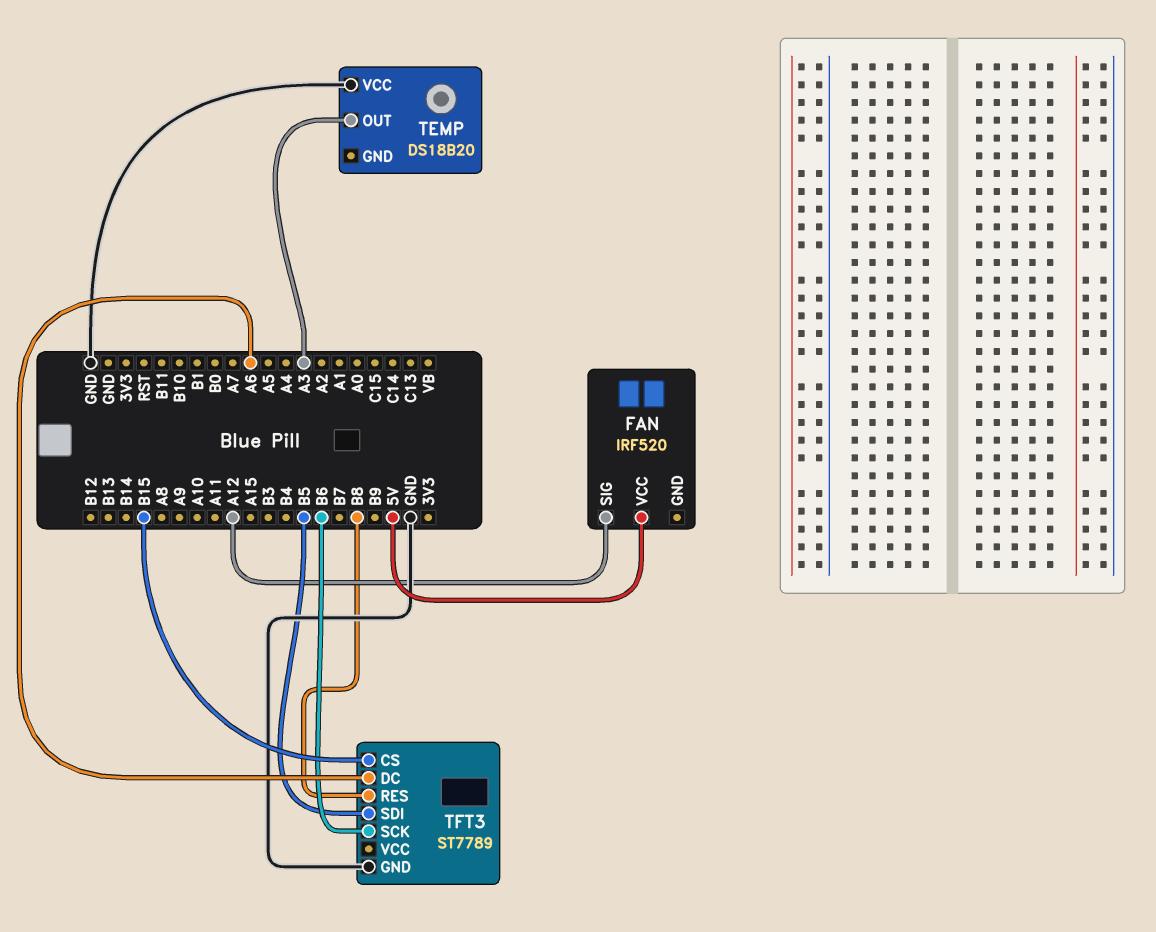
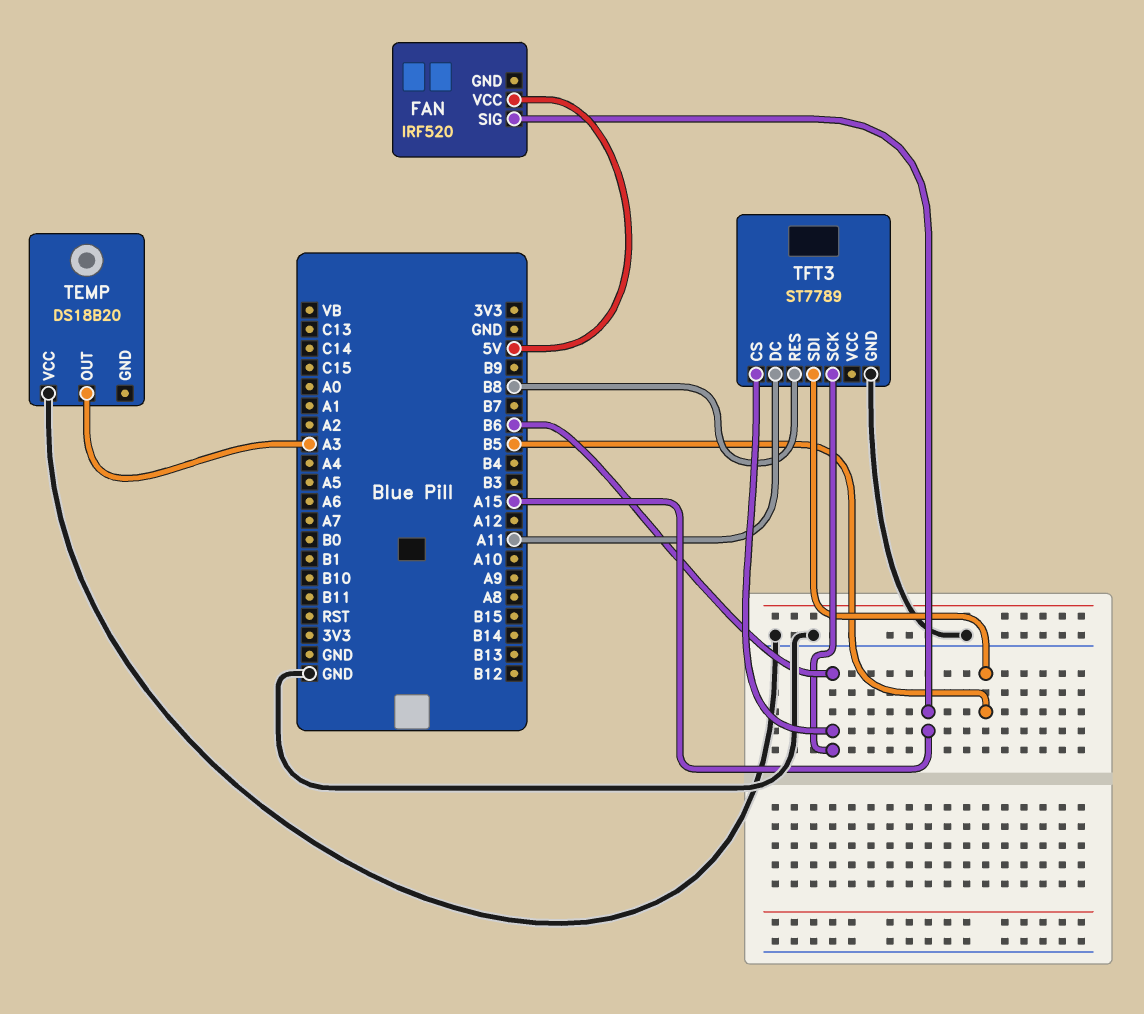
FAN pin SIG: A12 -> A15
TFT3 pin CS: B15 -> B6
TFT3 pin DC: A6 -> A11

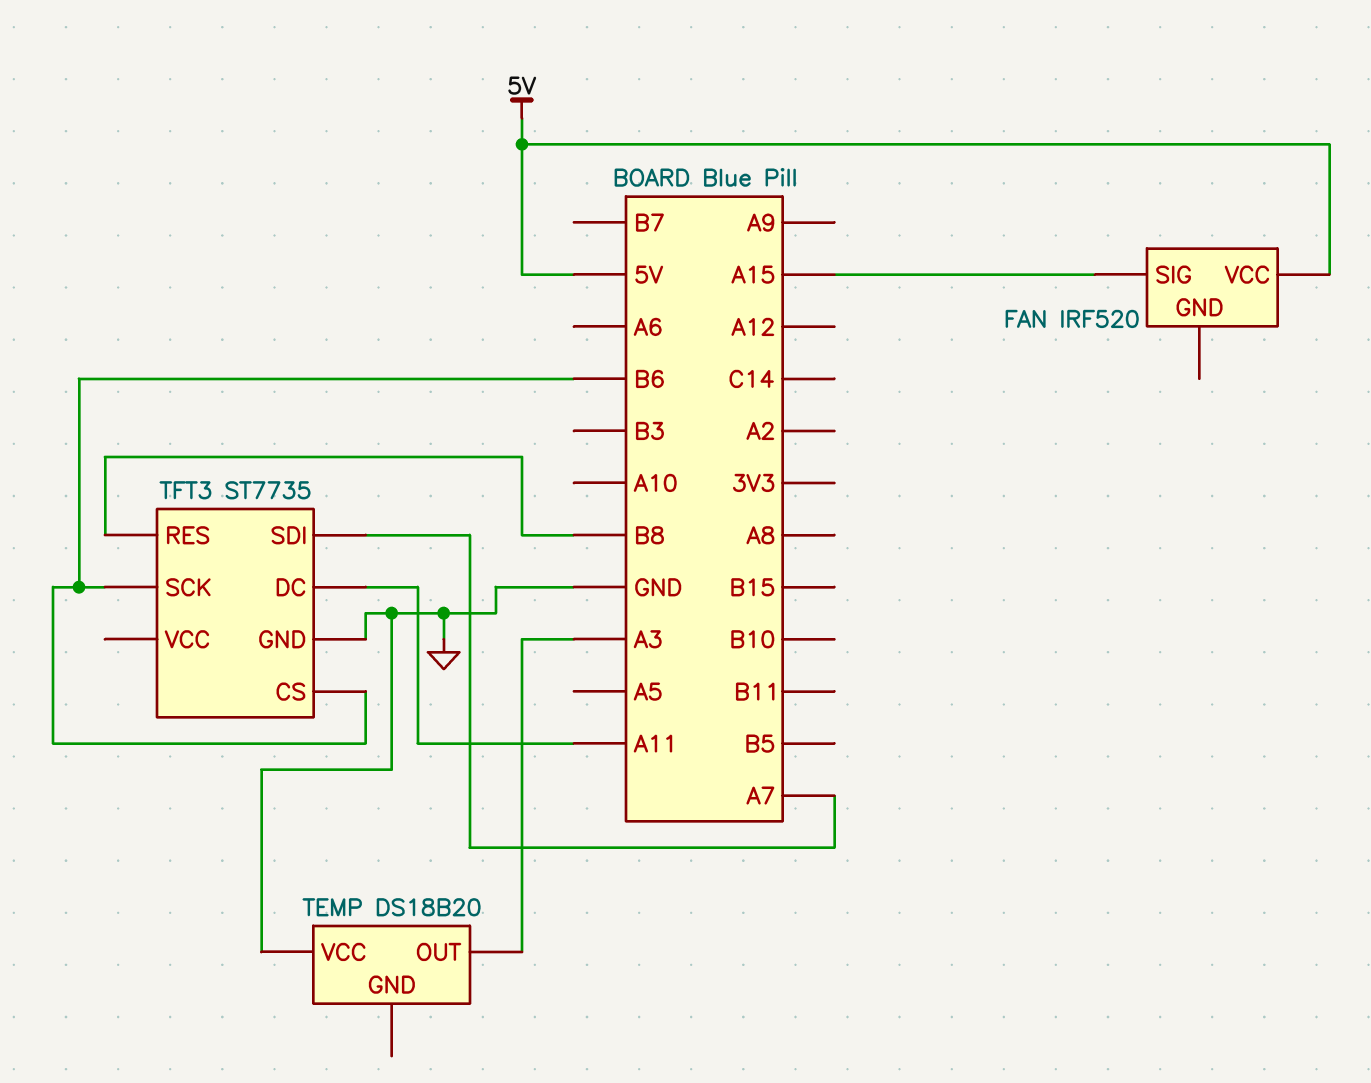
TFT3: ST7789 -> ST7735
TFT3 pin SDI: B5 -> A7

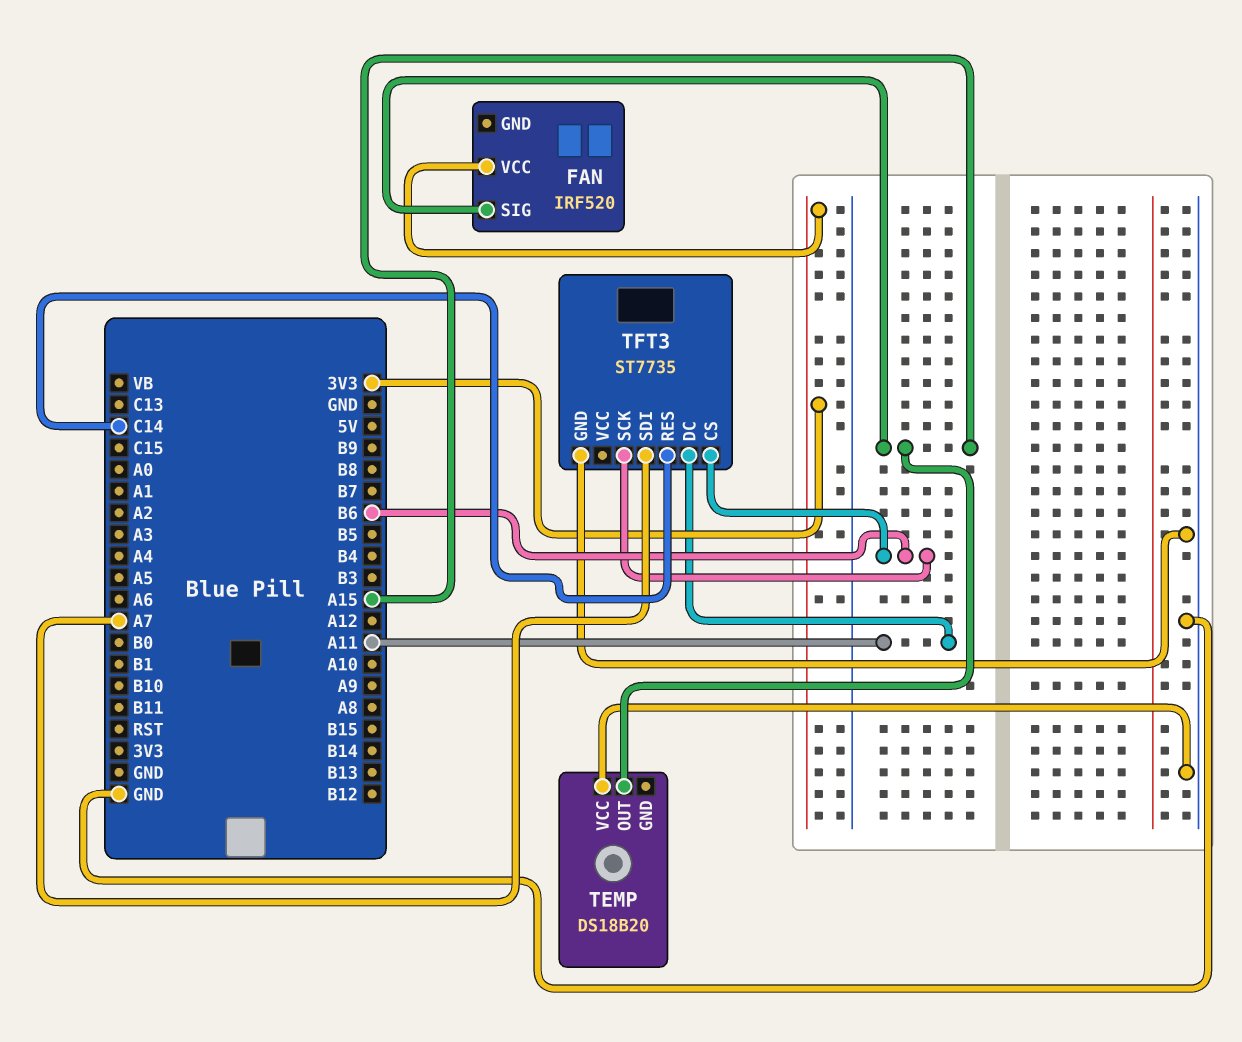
FAN pin VCC: 5V -> 3V3
TEMP pin OUT: A3 -> A15
TFT3 pin RES: B8 -> C14

